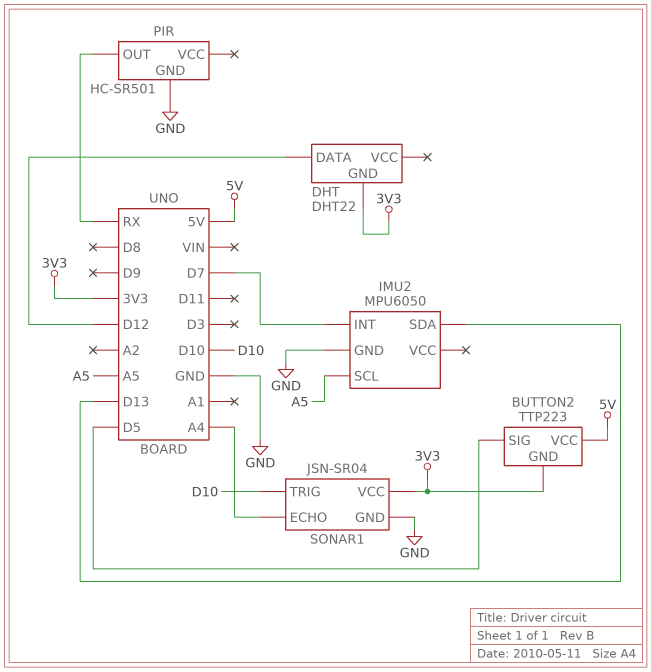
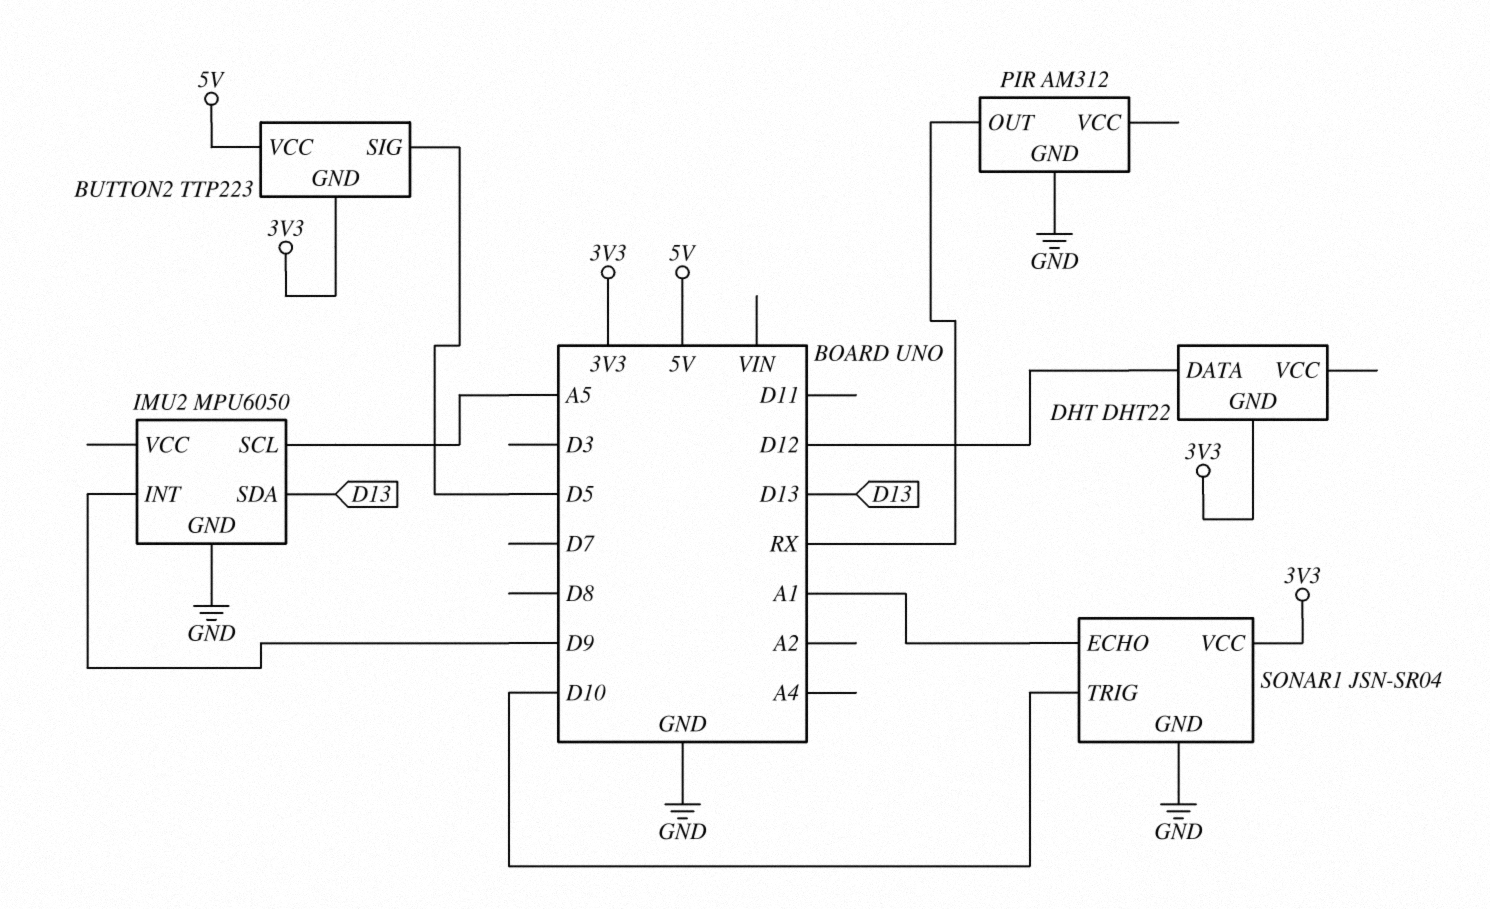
IMU2 pin INT: D7 -> D9
PIR: HC-SR501 -> AM312
SONAR1 pin ECHO: A4 -> A1

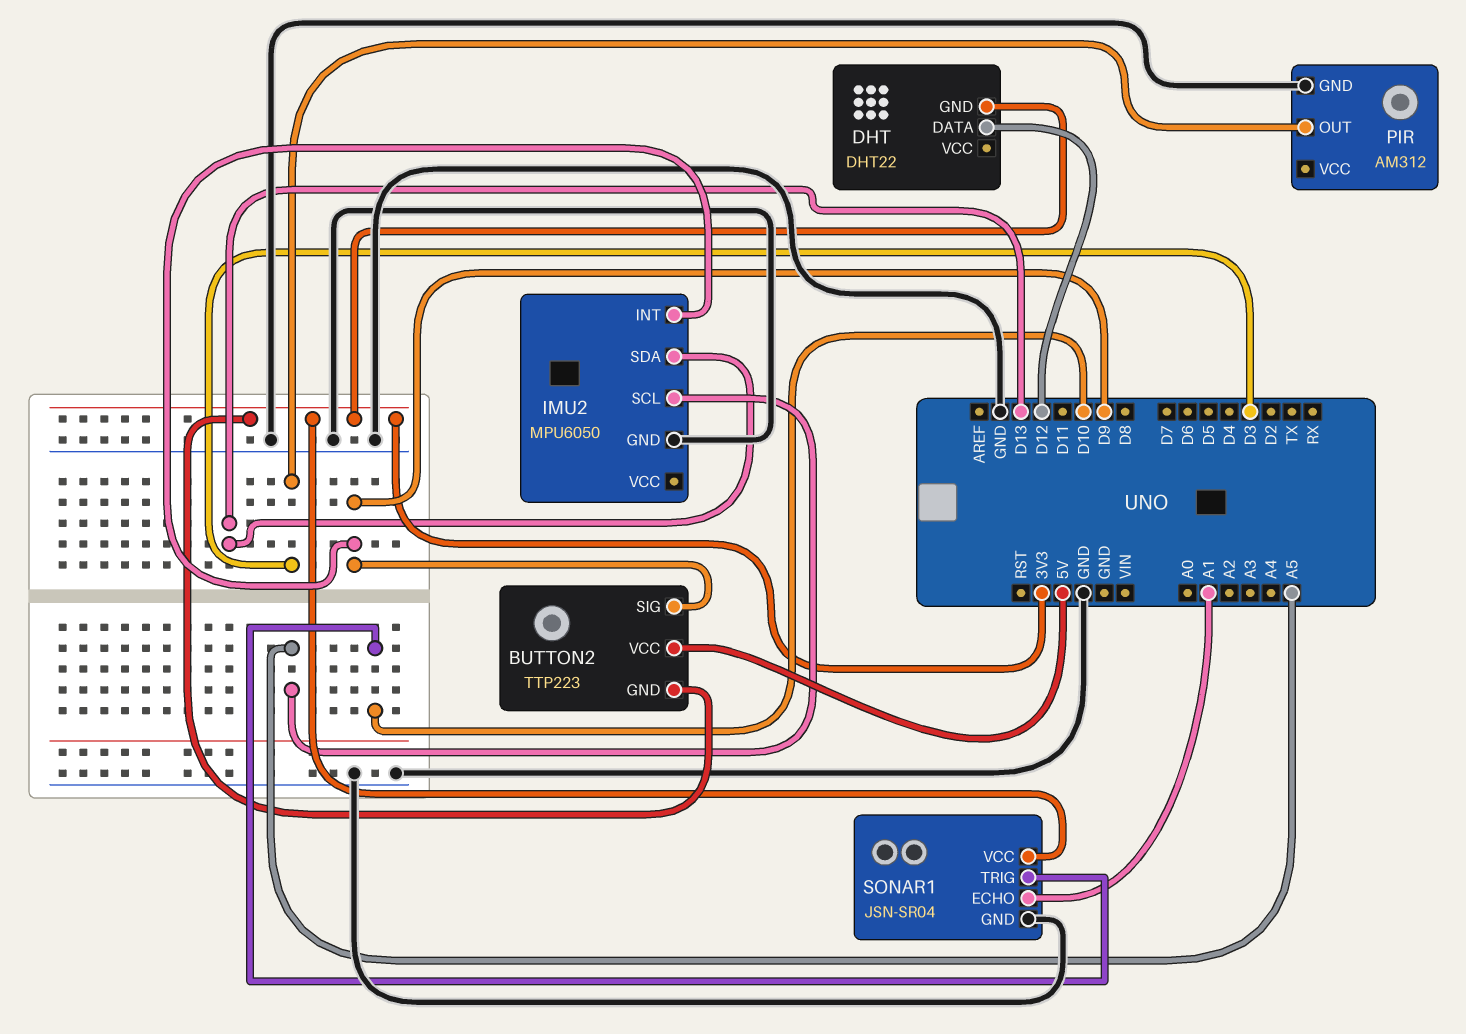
BUTTON2 pin SIG: D5 -> D9
PIR pin OUT: RX -> D3

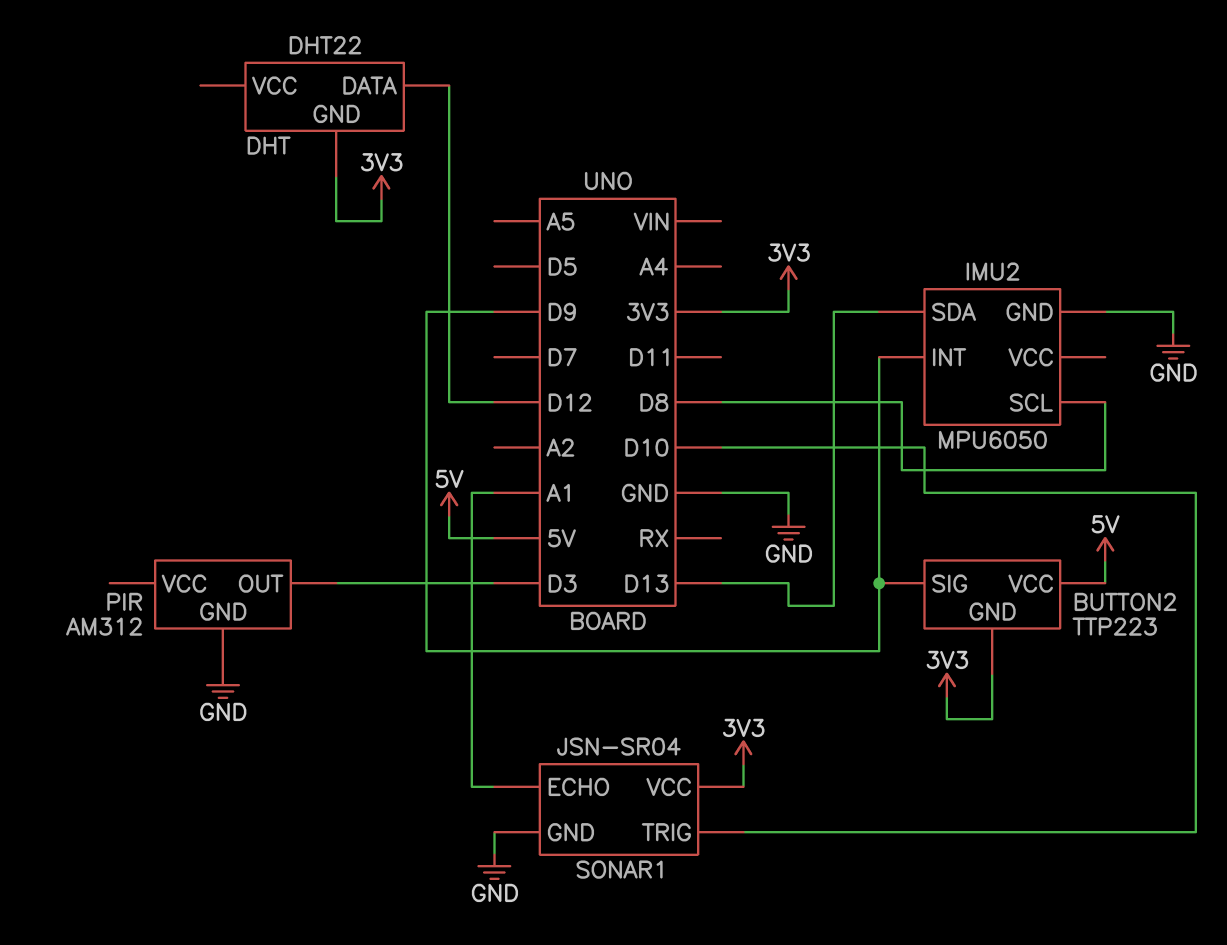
IMU2 pin SCL: A5 -> D8

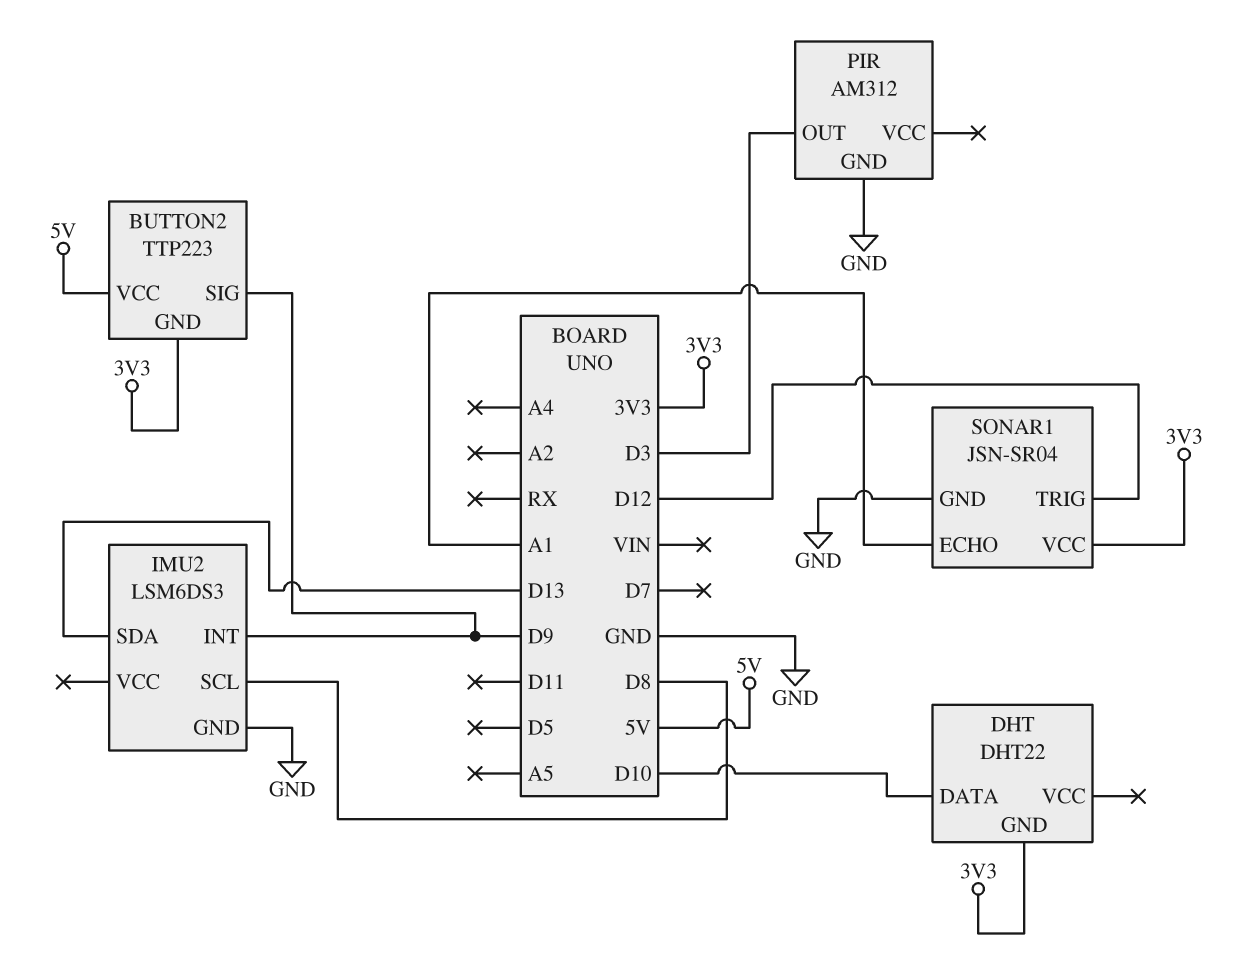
DHT pin DATA: D12 -> D10
IMU2: MPU6050 -> LSM6DS3
SONAR1 pin TRIG: D10 -> D12

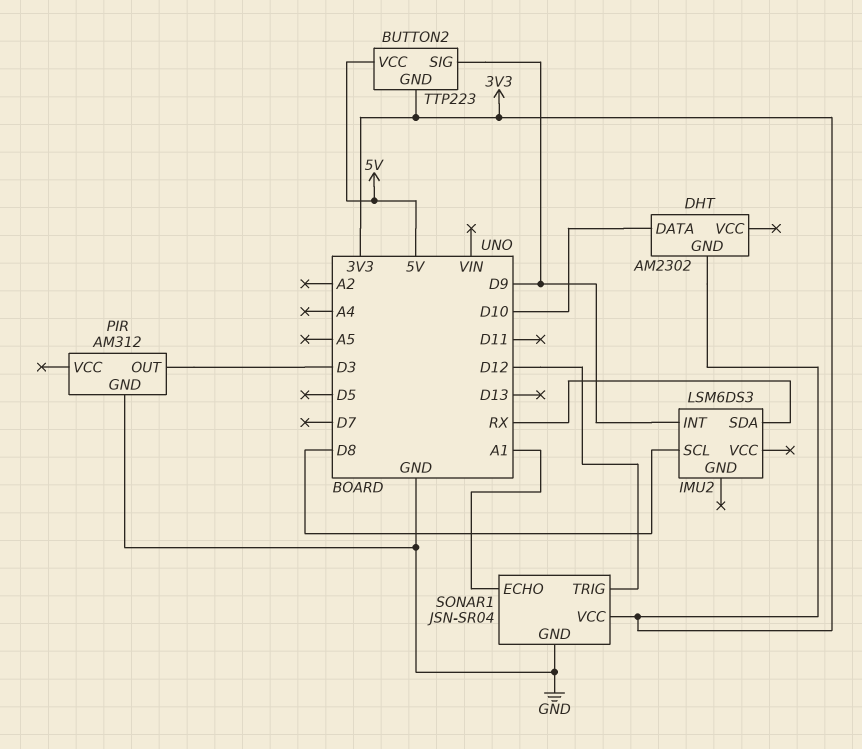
DHT: DHT22 -> AM2302
IMU2 pin GND: GND -> none
IMU2 pin SDA: D13 -> RX

